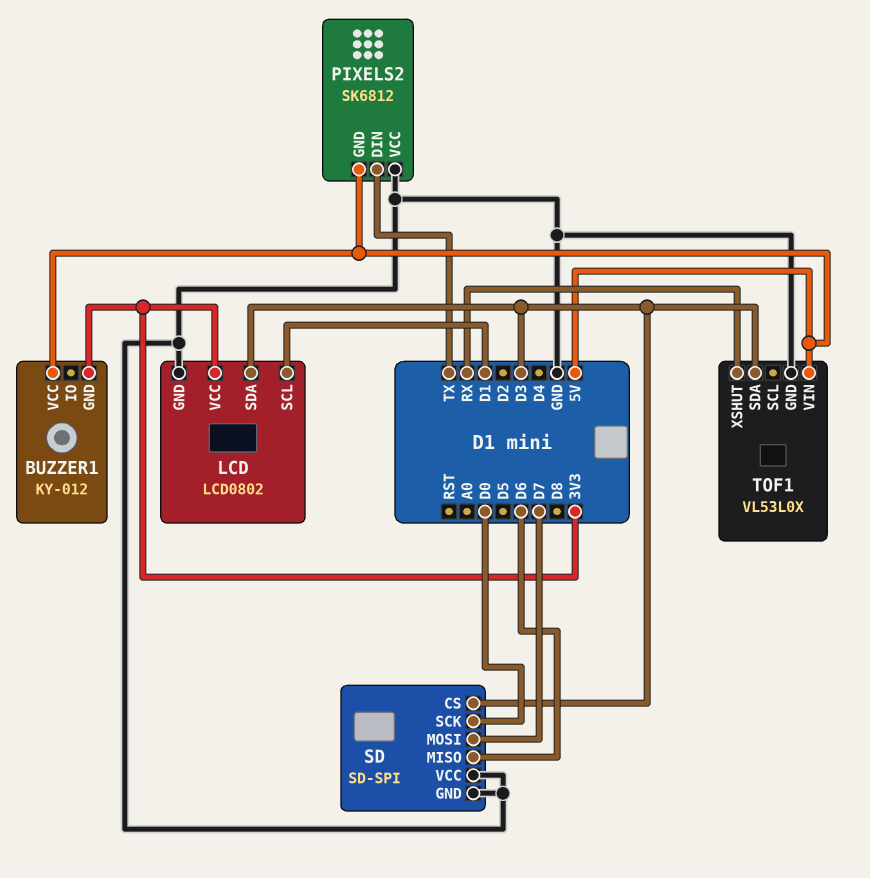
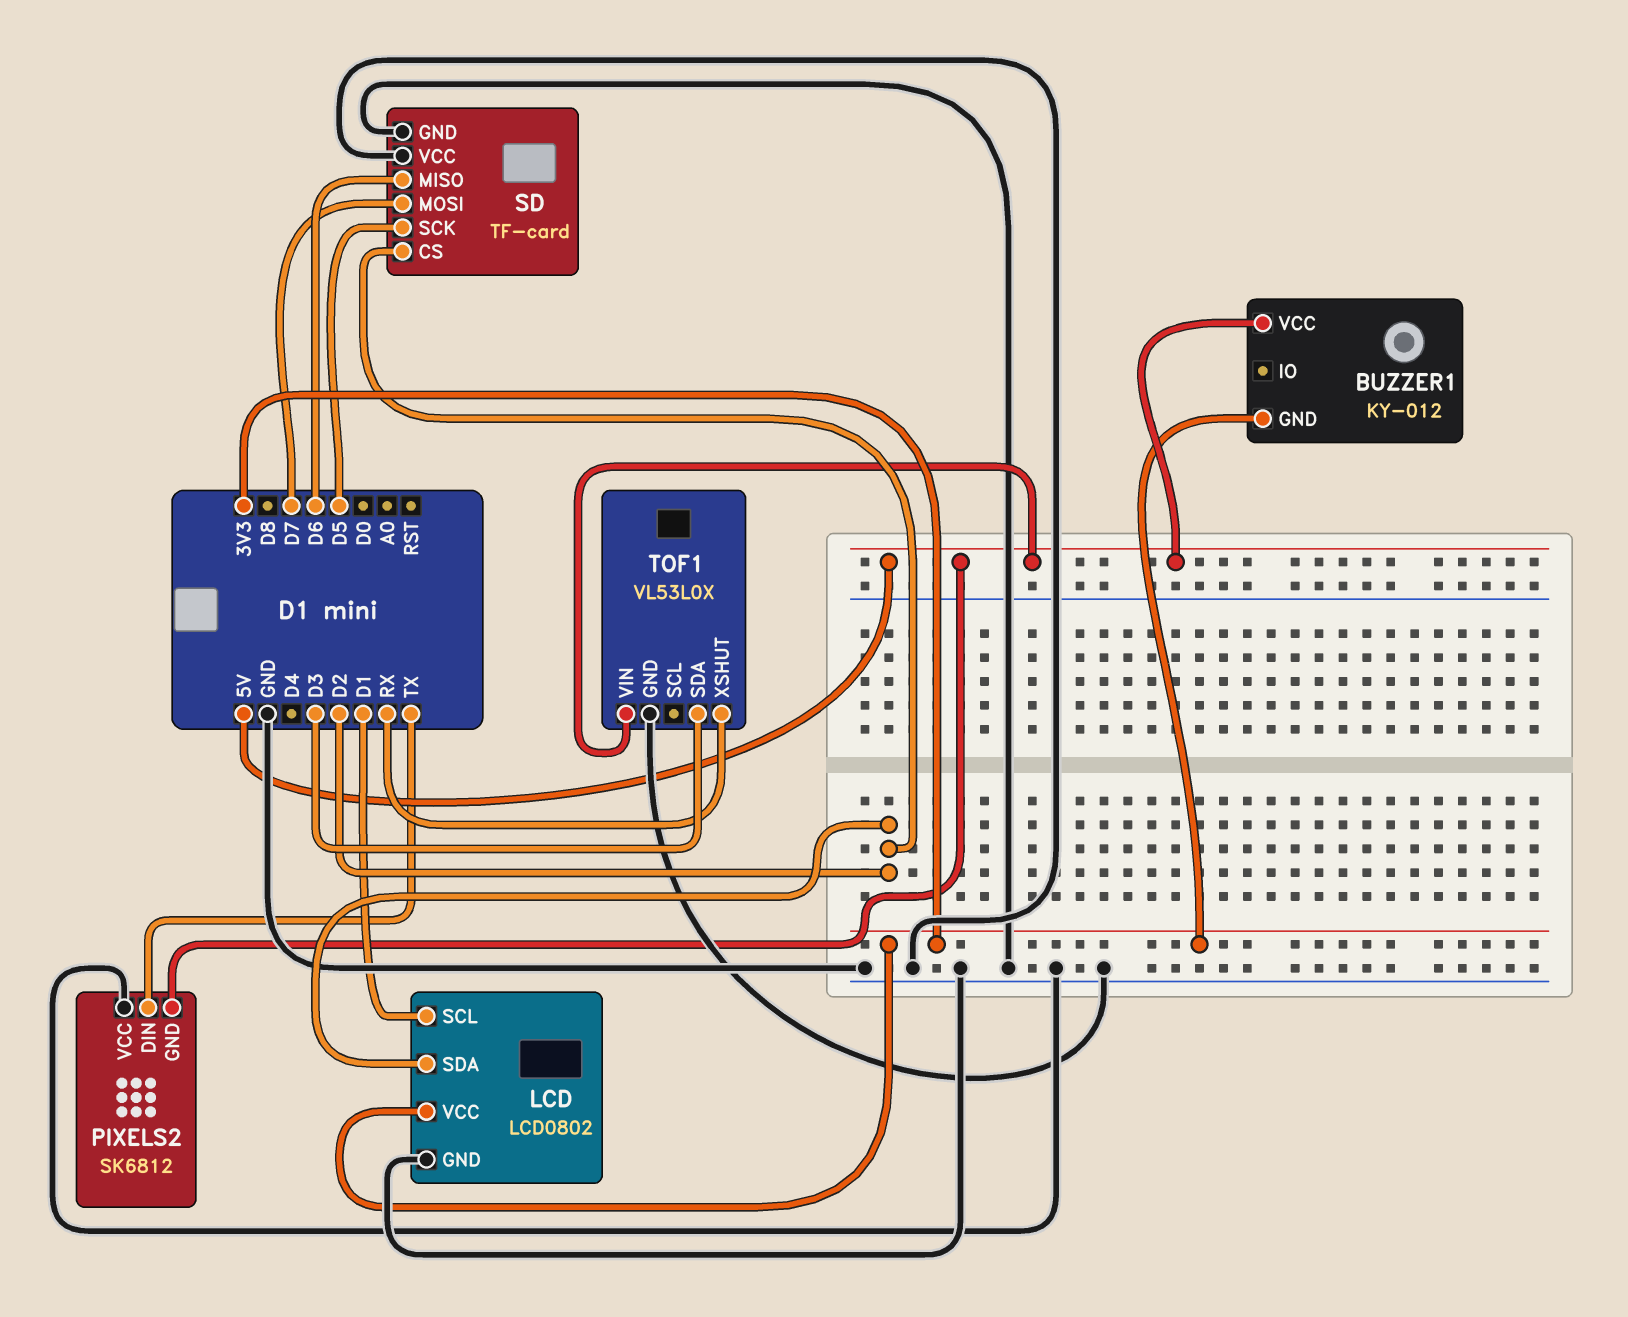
LCD pin SDA: D3 -> D2
SD: SD-SPI -> TF-card
SD pin CS: D3 -> D2
SD pin SCK: D0 -> D5

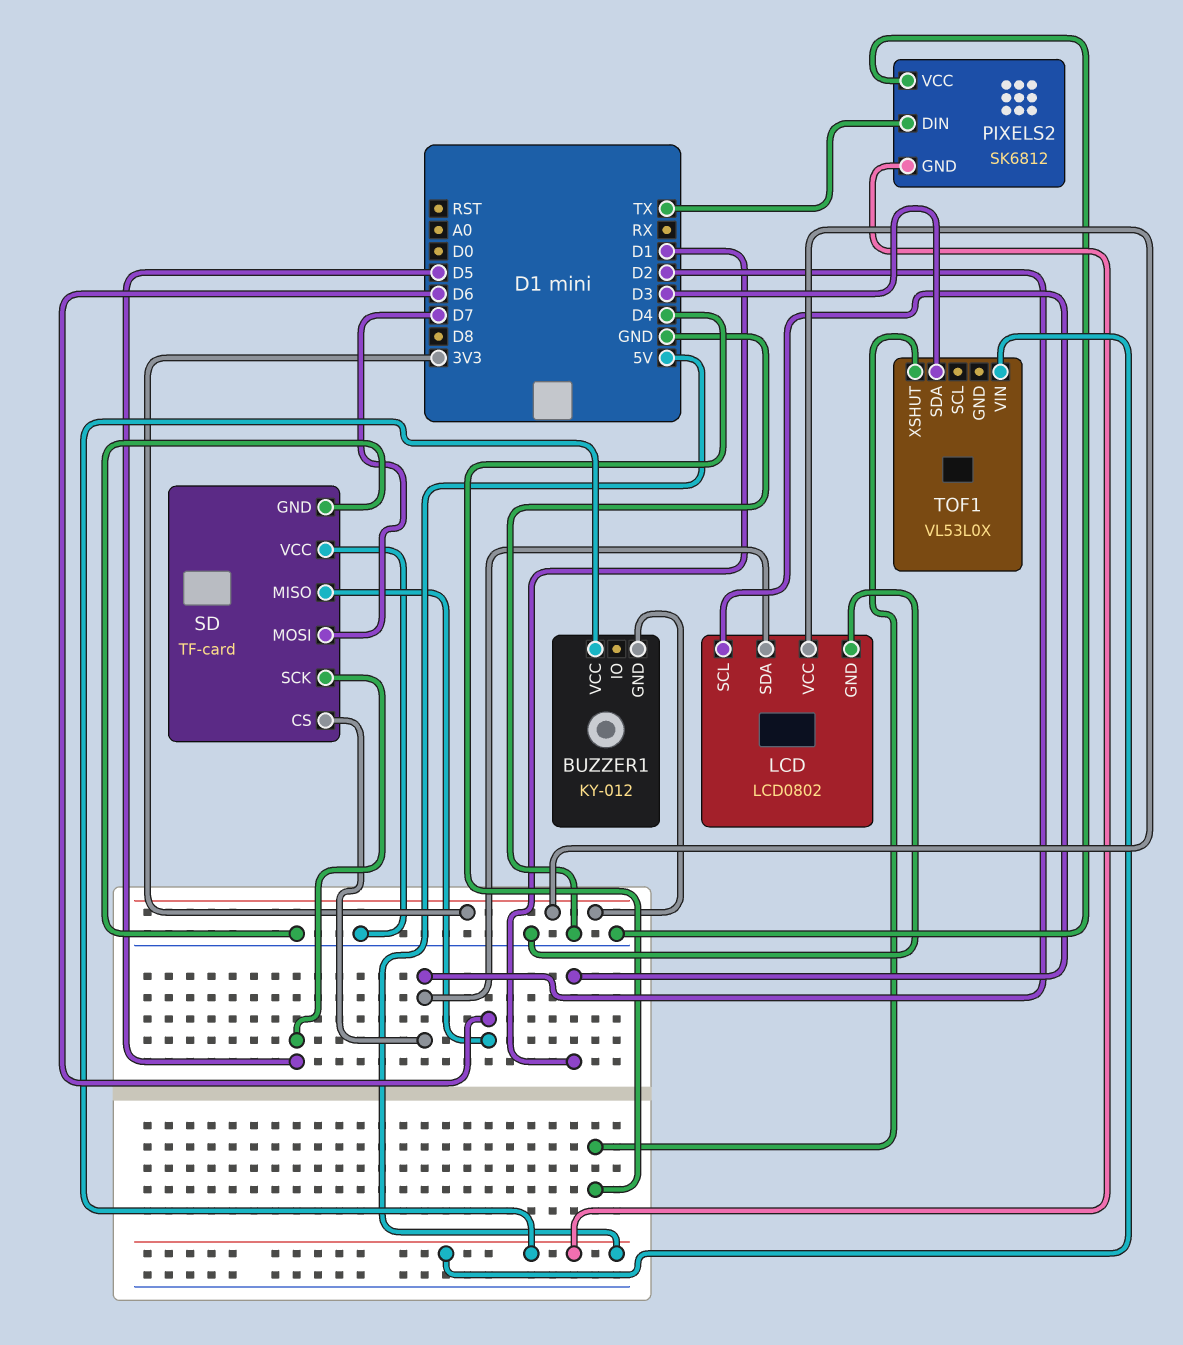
TOF1 pin GND: GND -> none
TOF1 pin XSHUT: RX -> D4

